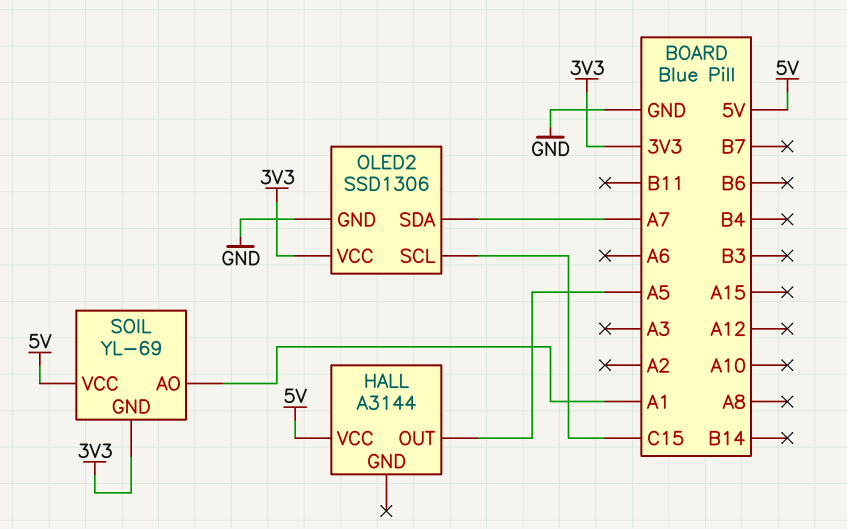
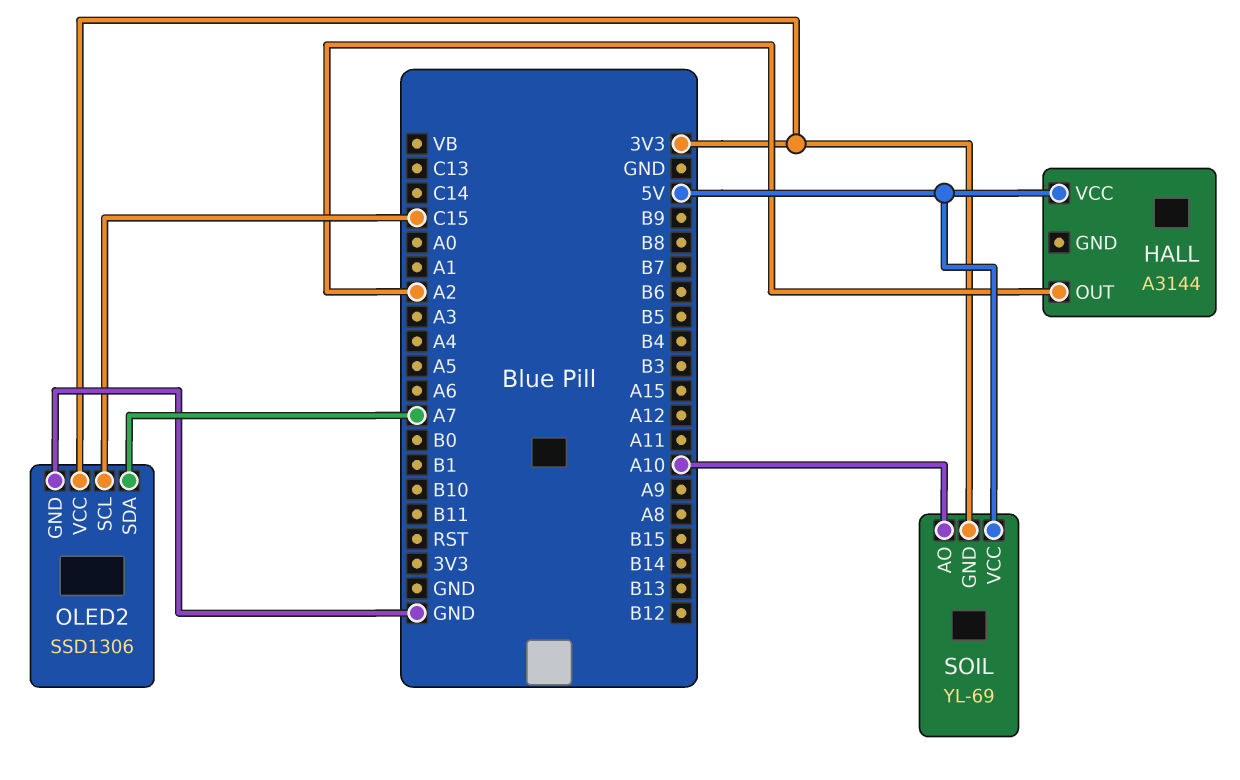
HALL pin OUT: A5 -> A2
SOIL pin AO: A1 -> A10

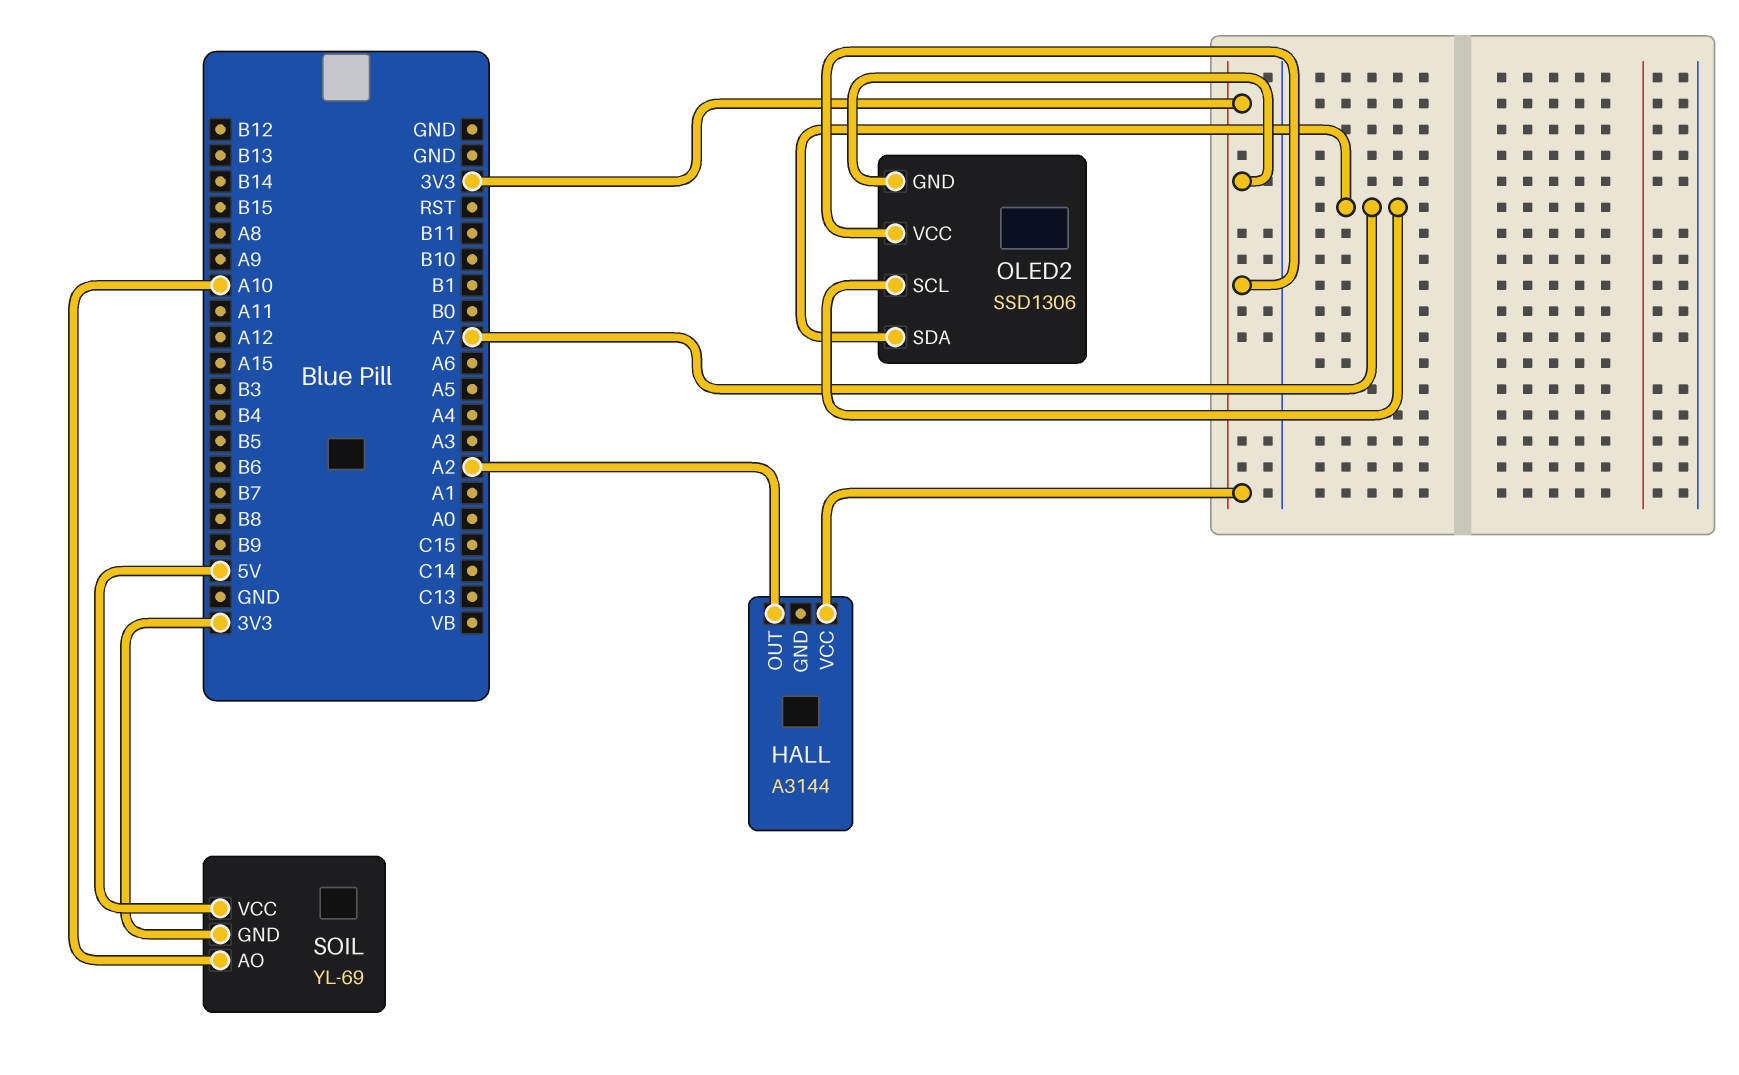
HALL pin VCC: 5V -> 3V3
OLED2 pin GND: GND -> 3V3
OLED2 pin SCL: C15 -> A7

